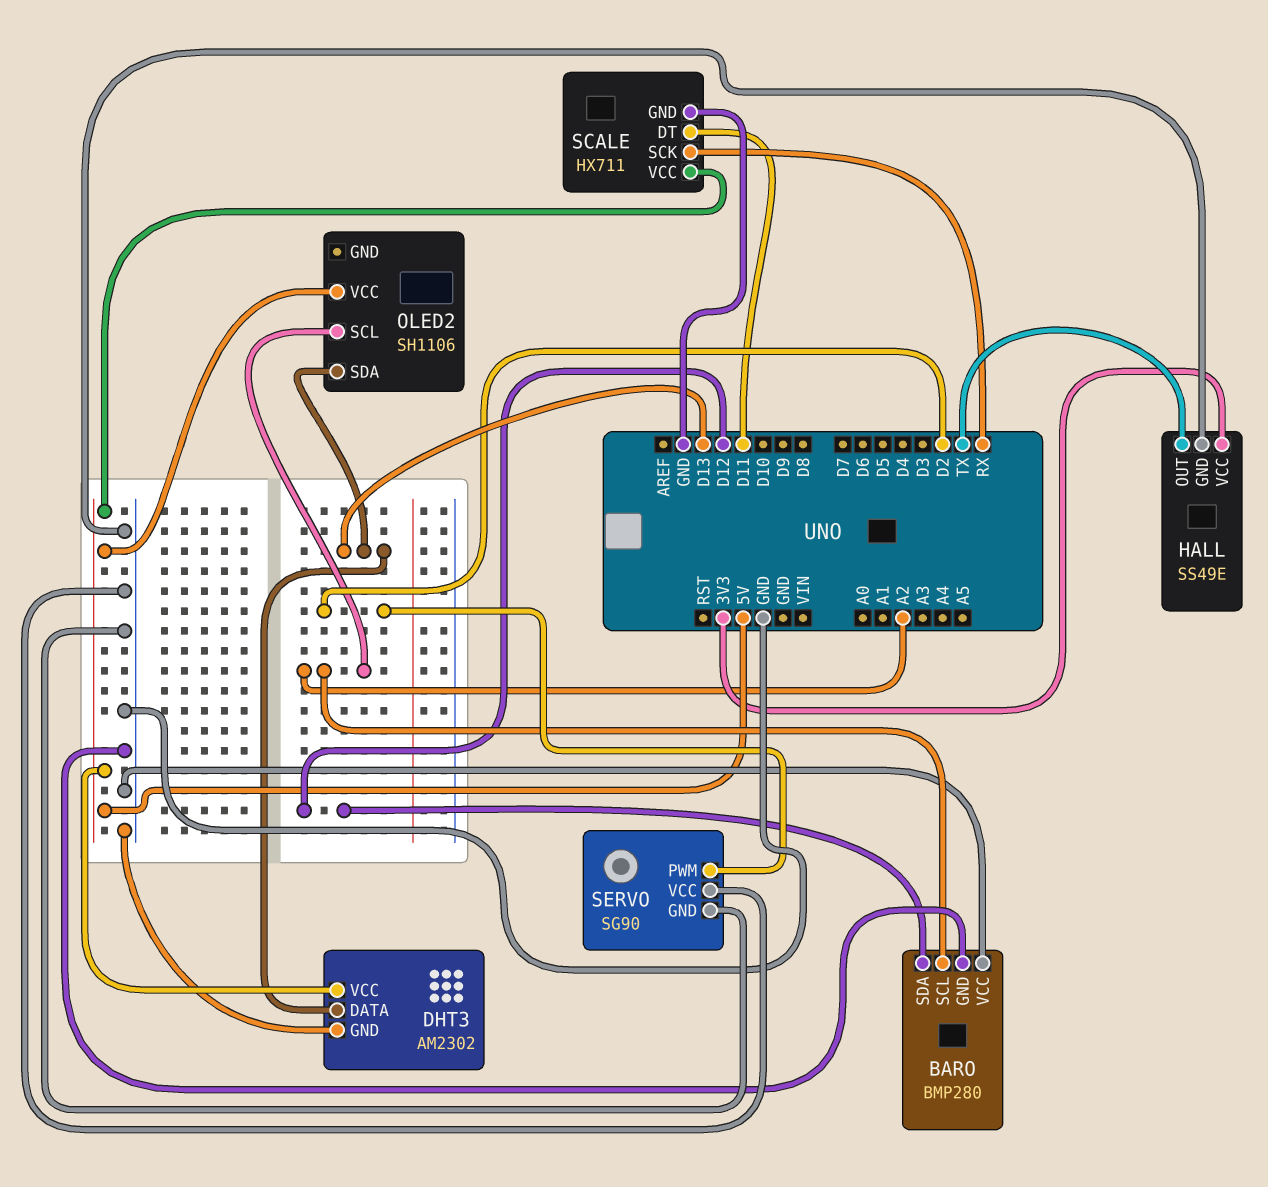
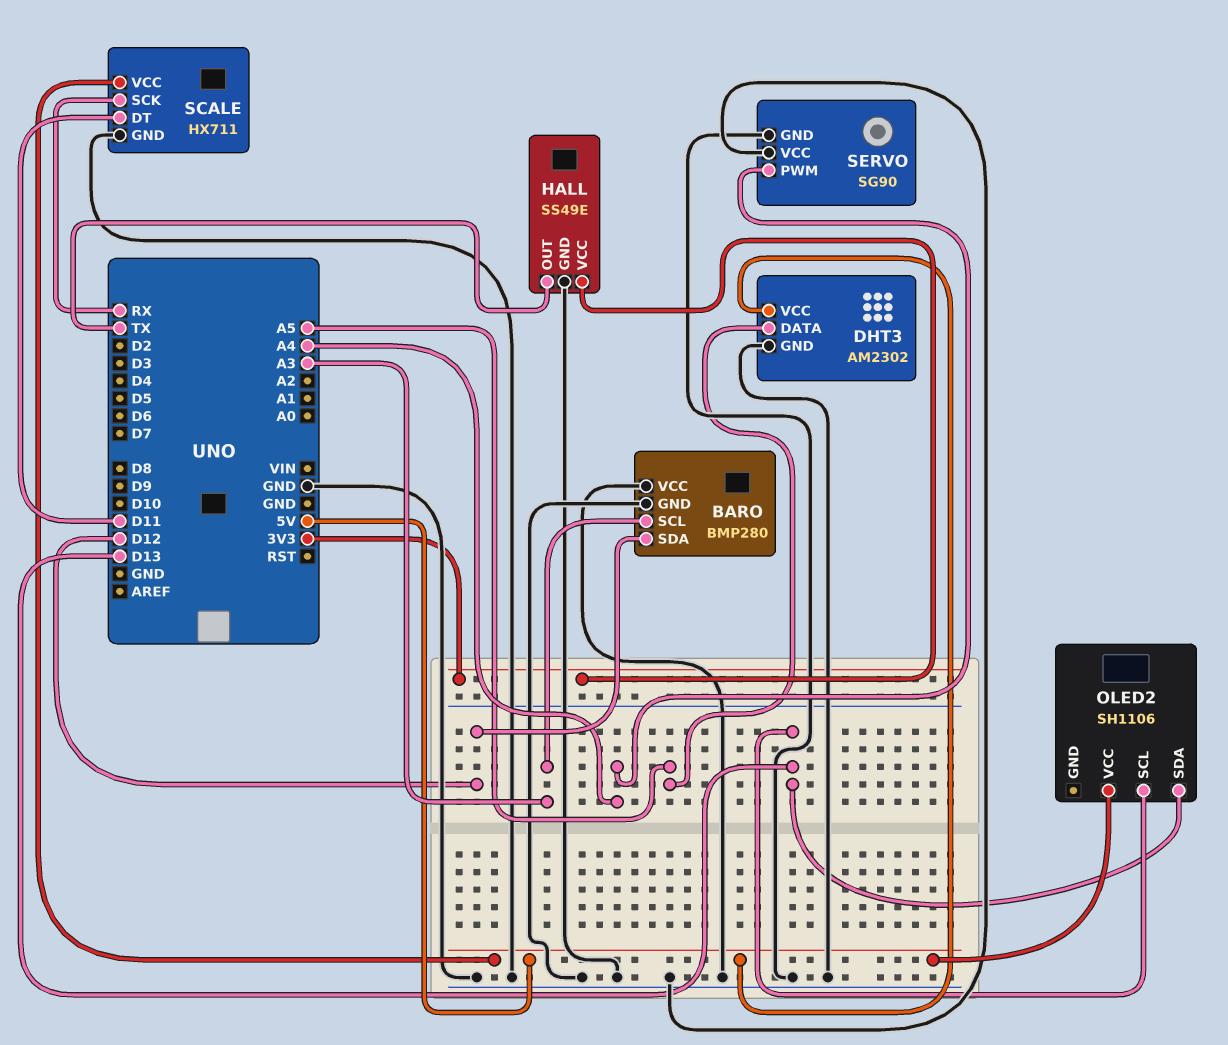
BARO pin SCL: A2 -> A3
DHT3 pin DATA: D13 -> A5
OLED2 pin SCL: A2 -> D13
SERVO pin PWM: D2 -> A4

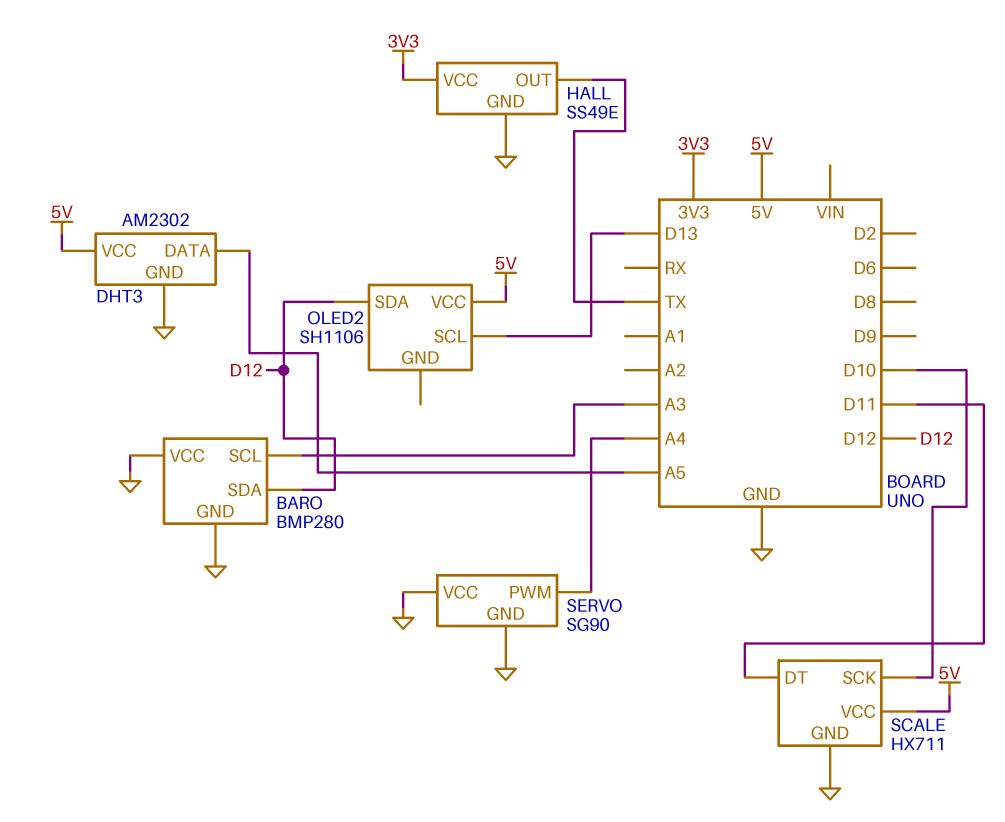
OLED2 pin SDA: D13 -> D12
SCALE pin SCK: RX -> D10

